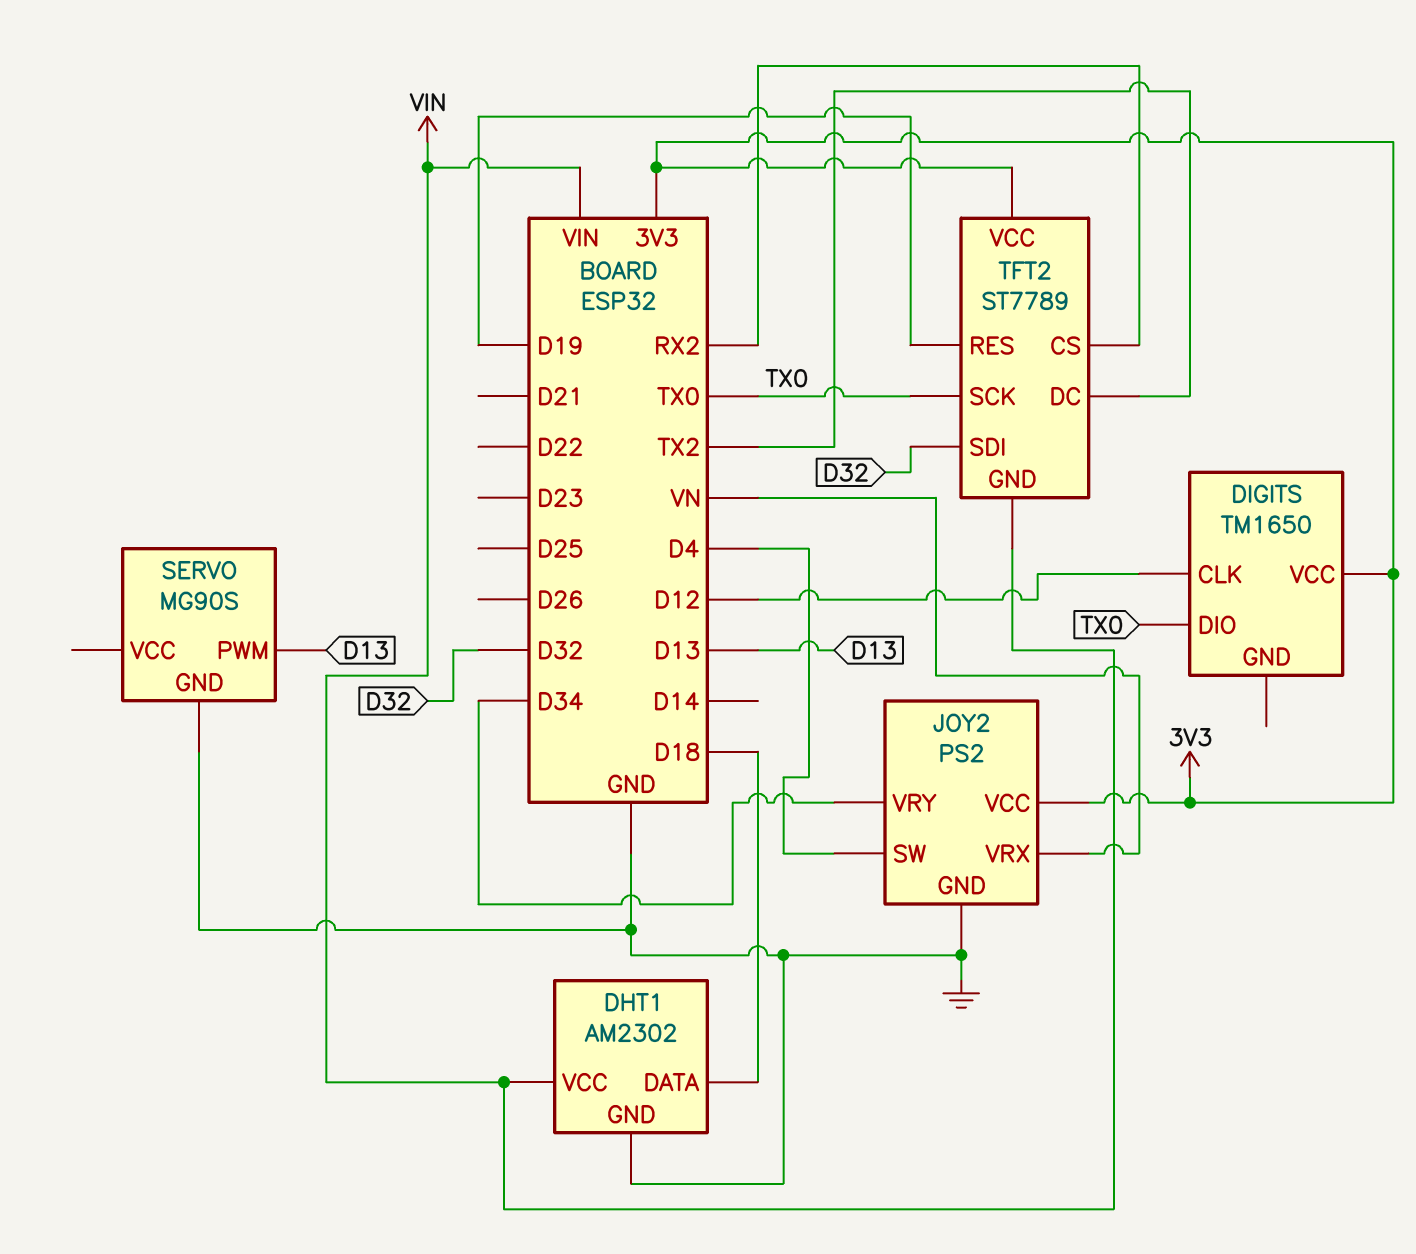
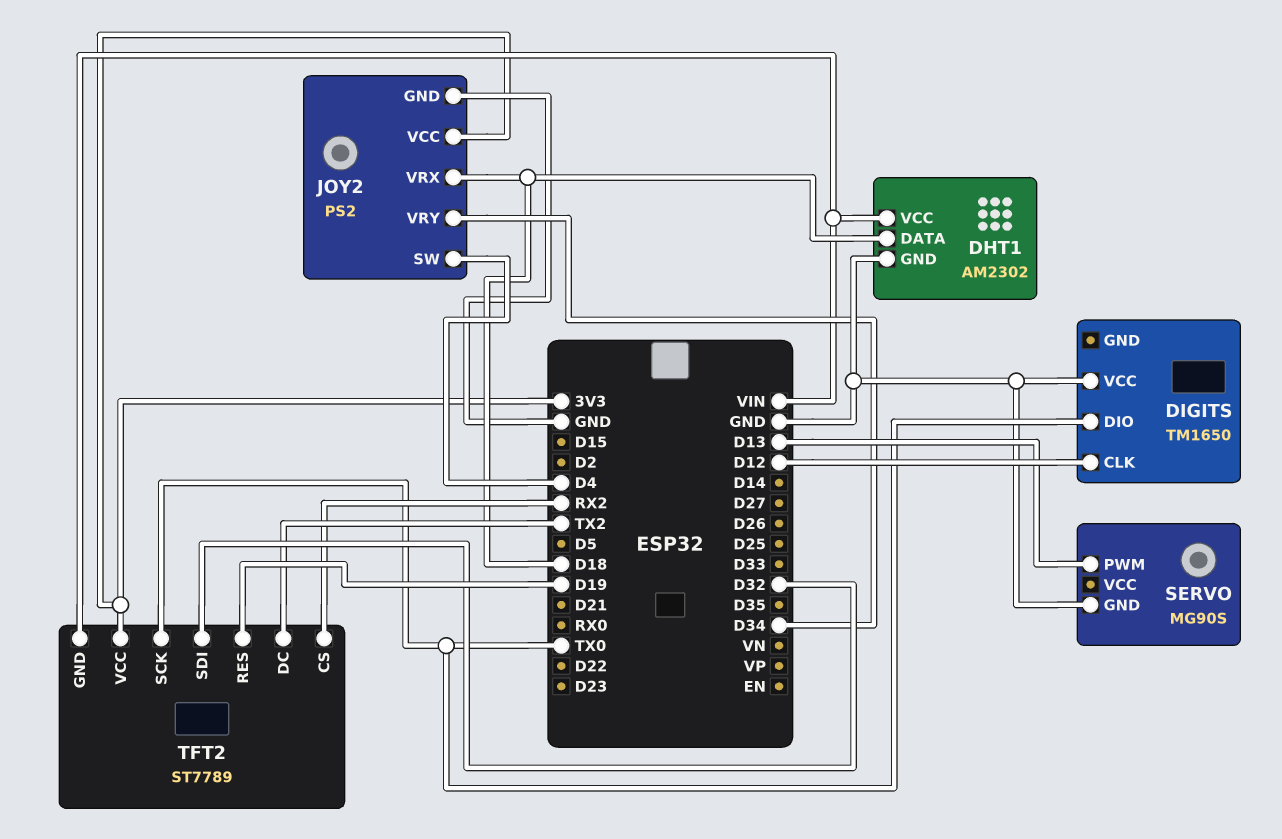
DIGITS pin VCC: 3V3 -> GND
JOY2 pin VRX: VN -> D18

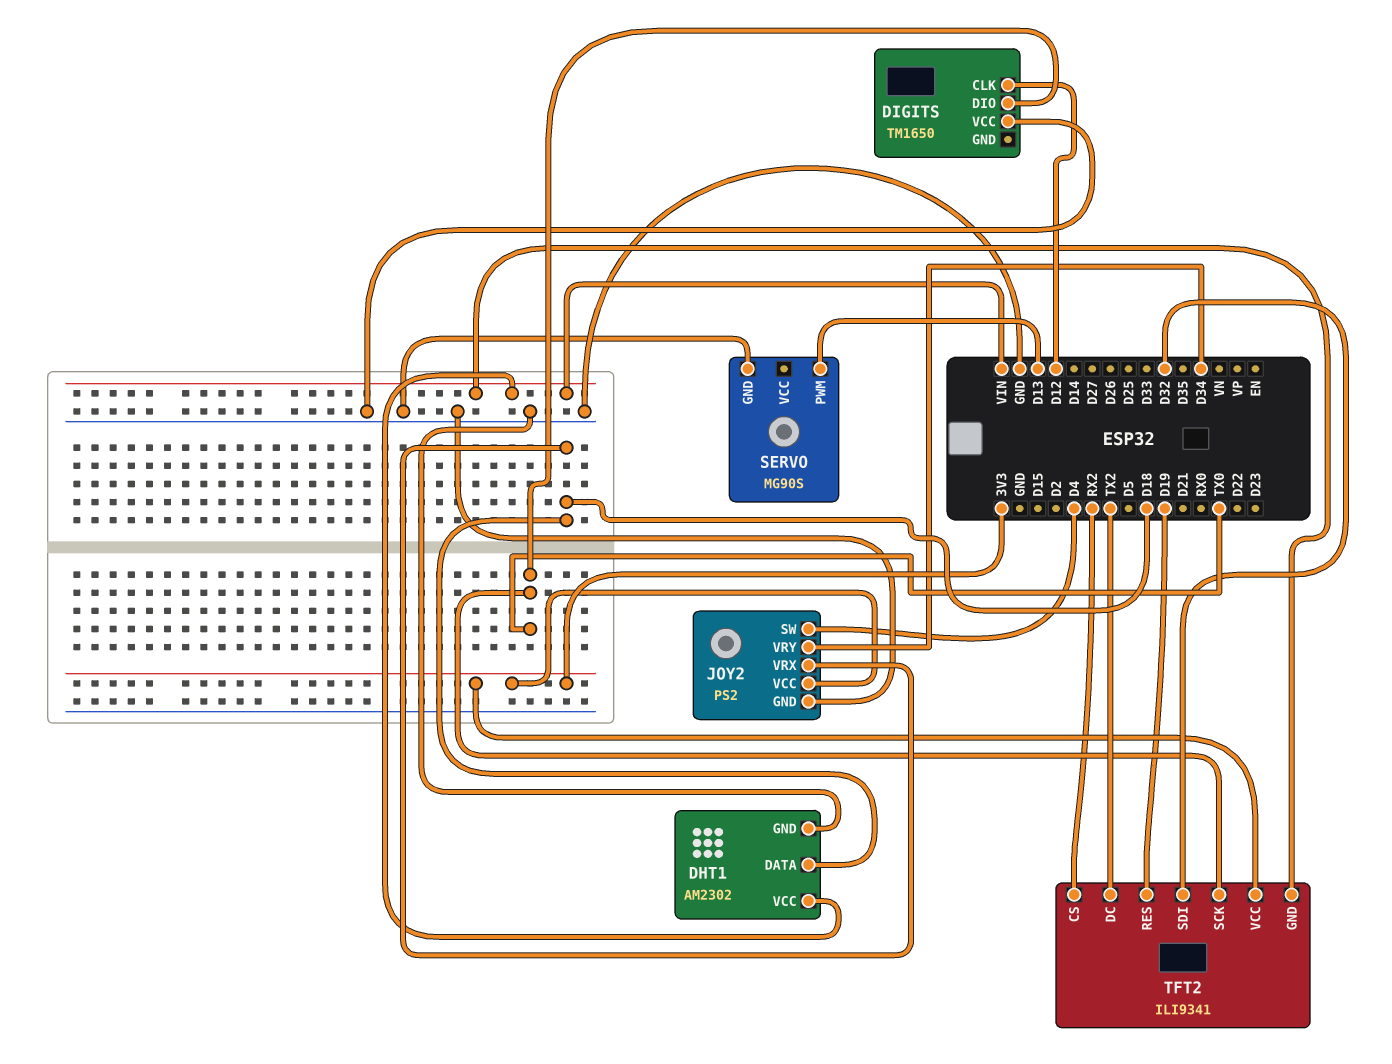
TFT2: ST7789 -> ILI9341

